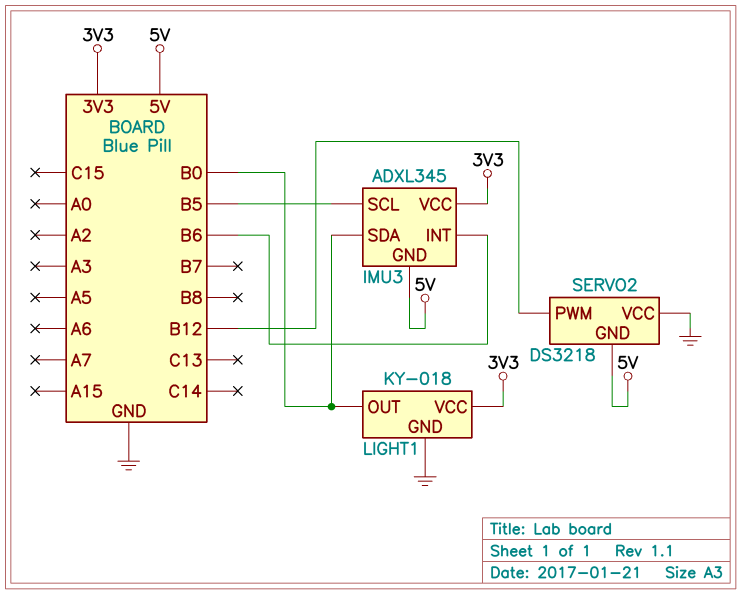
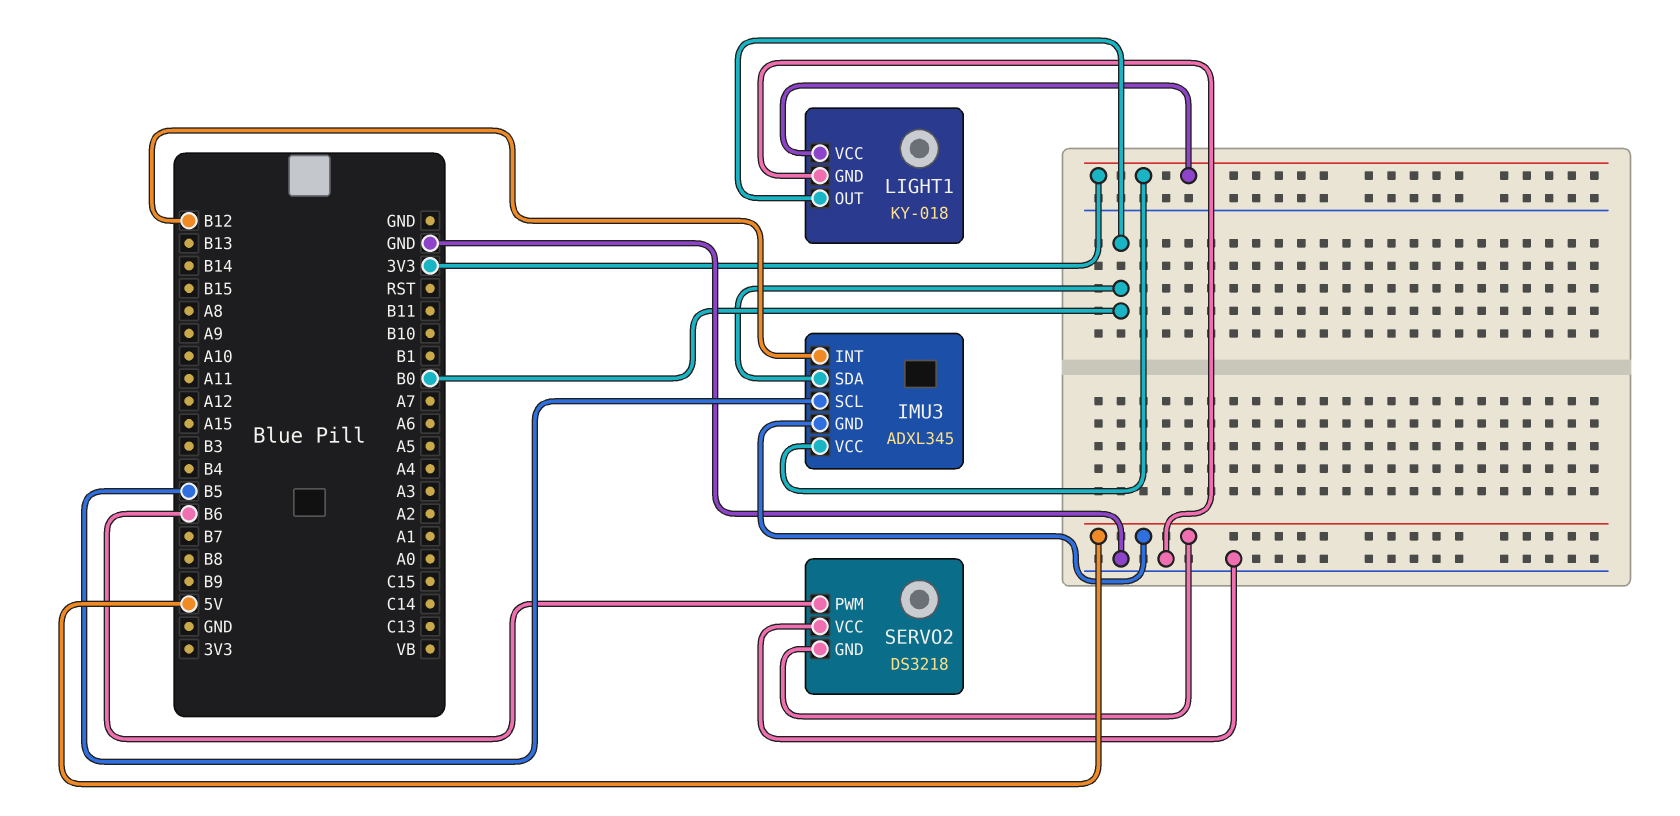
IMU3 pin INT: B6 -> B12
SERVO2 pin PWM: B12 -> B6

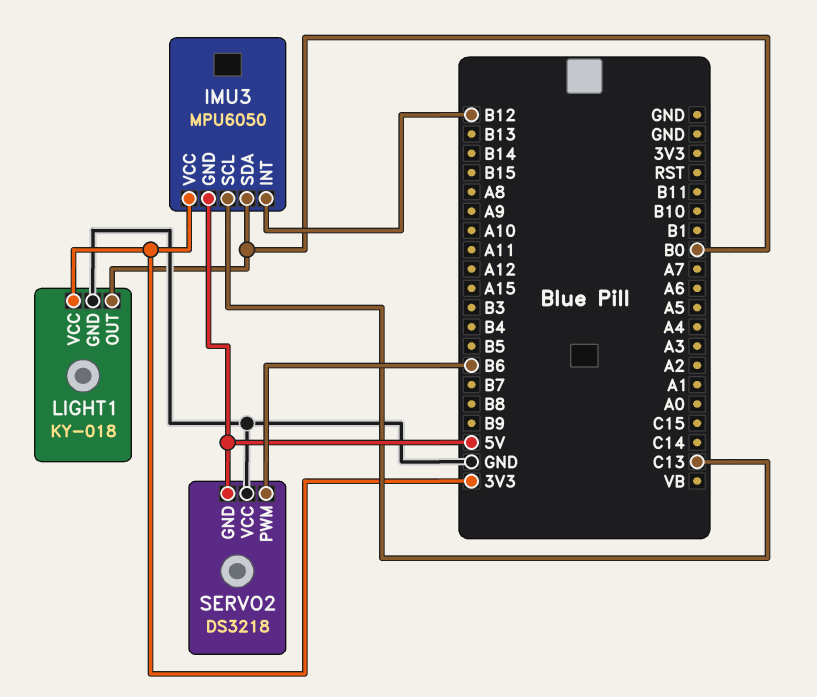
IMU3: ADXL345 -> MPU6050
IMU3 pin SCL: B5 -> C13

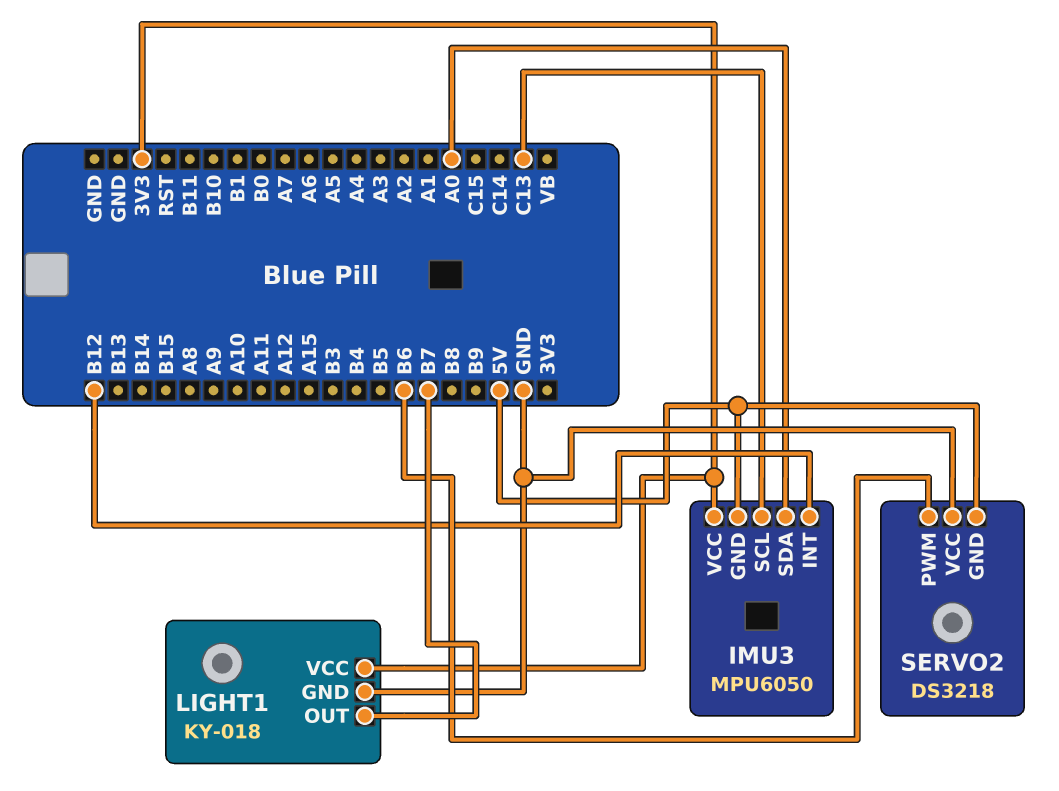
IMU3 pin SDA: B0 -> A0
LIGHT1 pin OUT: B0 -> B7

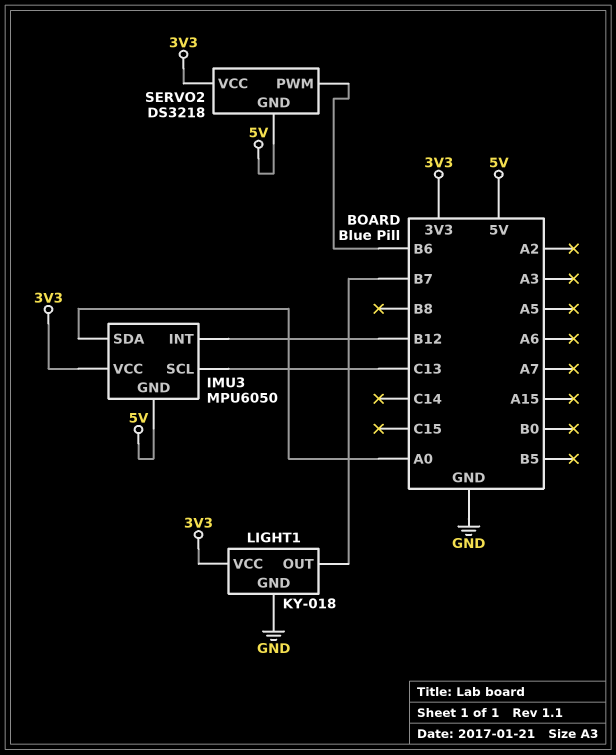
SERVO2 pin VCC: GND -> 3V3

